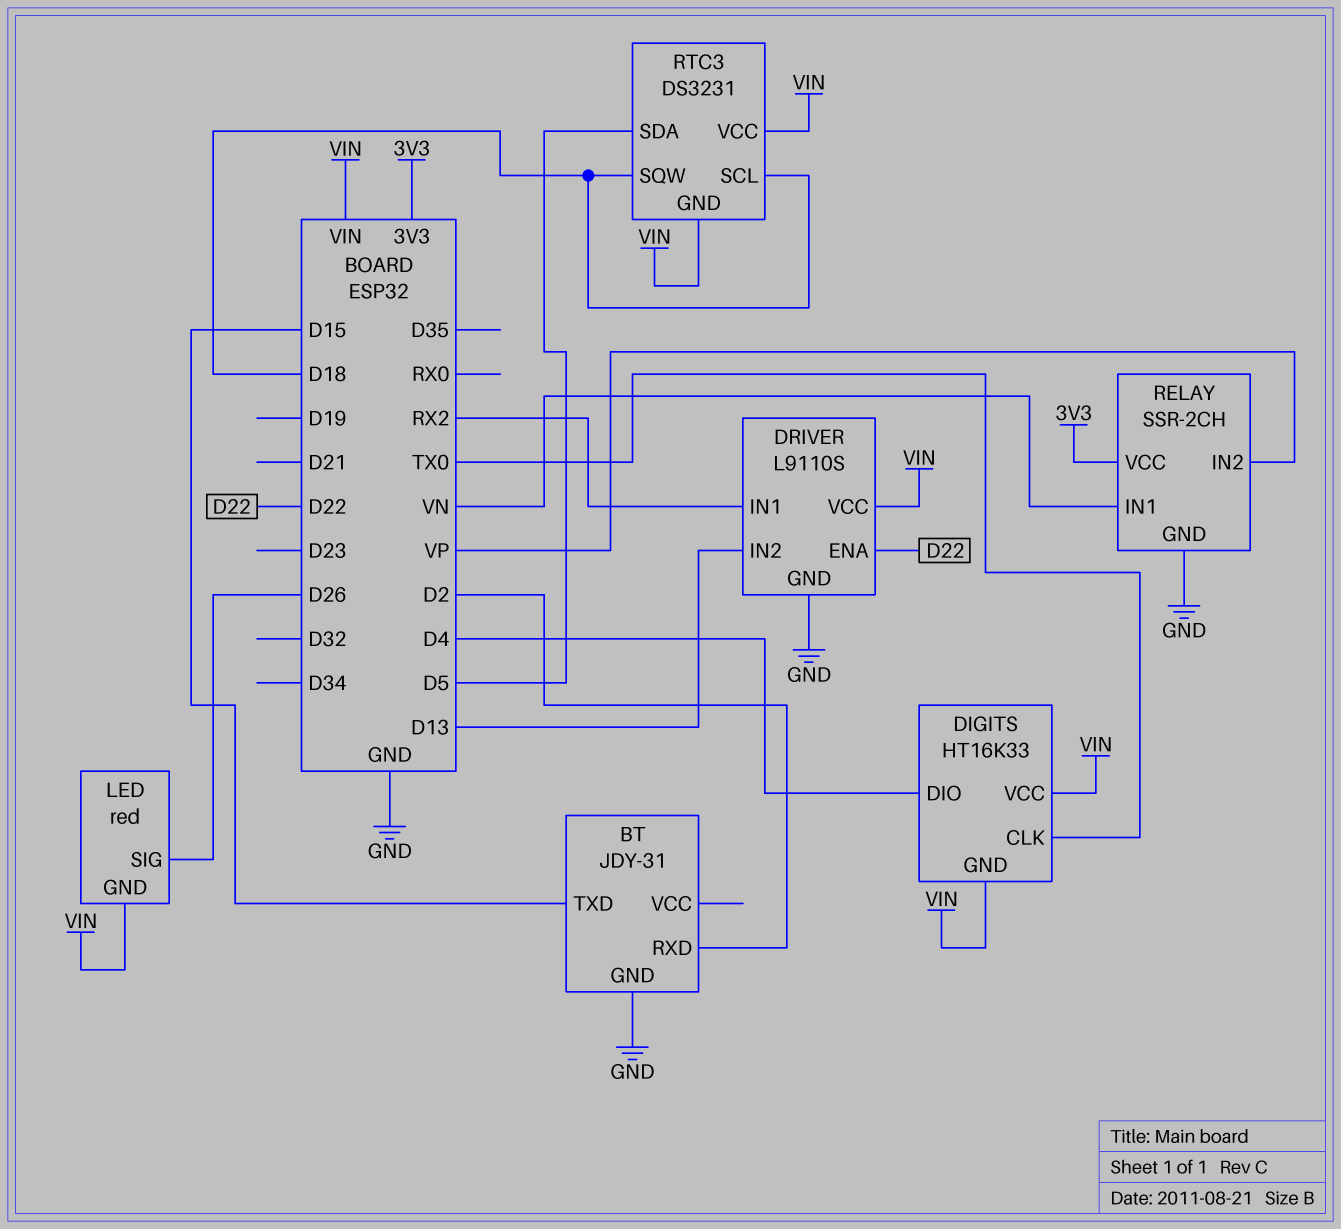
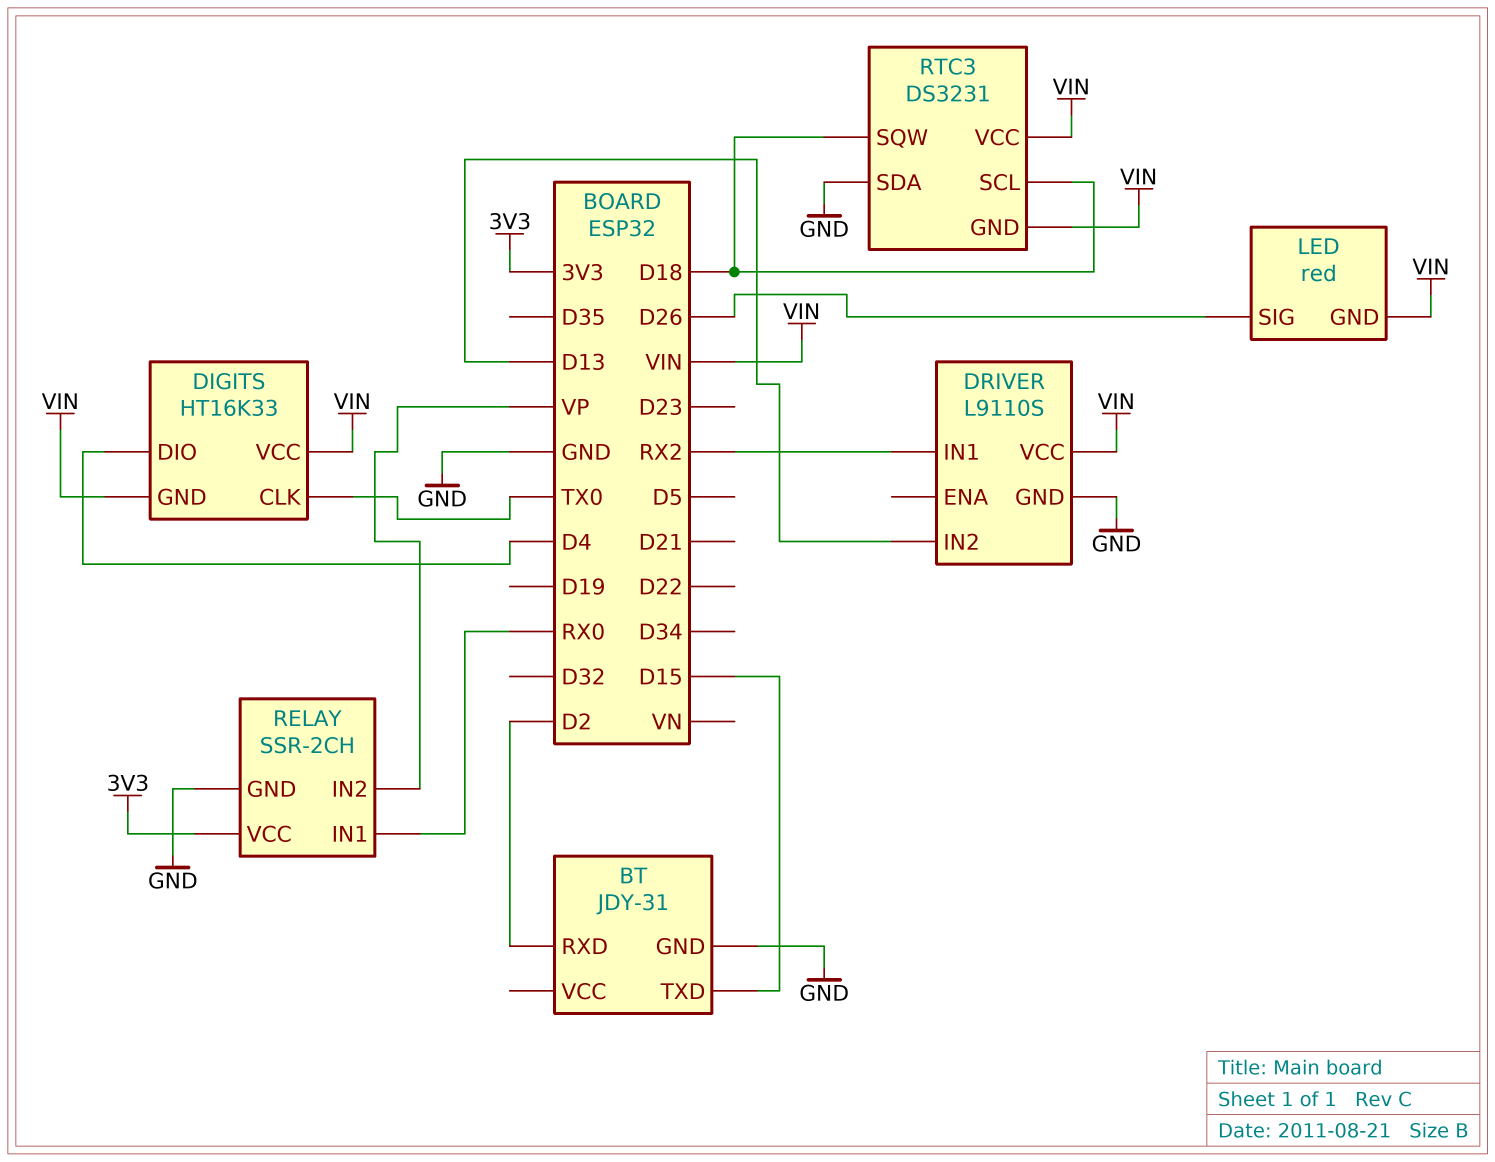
DRIVER pin ENA: D22 -> none
RELAY pin IN1: VN -> RX0
RTC3 pin SDA: D5 -> GND

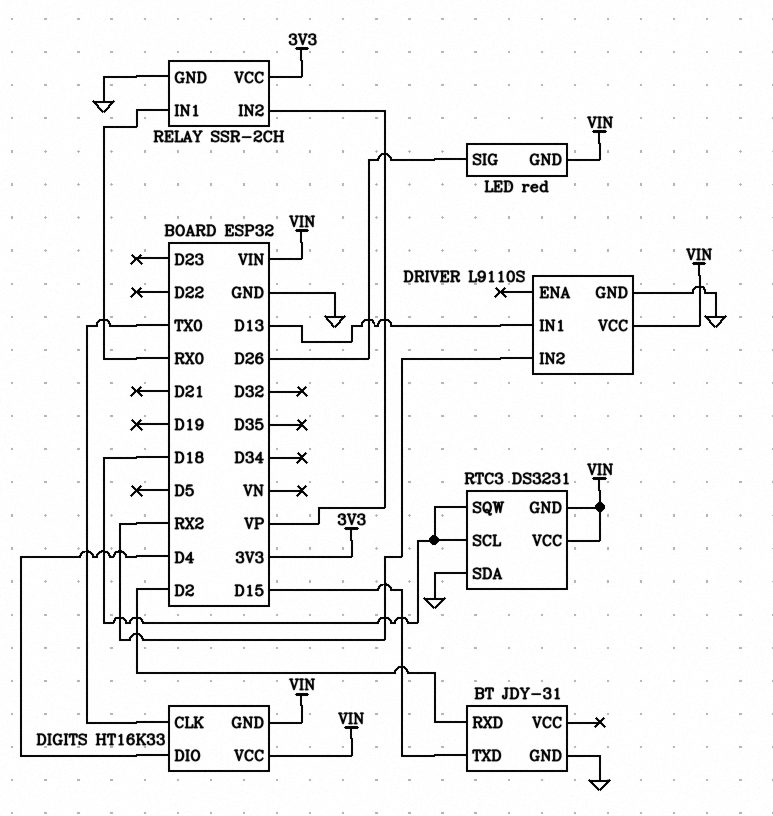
DRIVER pin IN1: RX2 -> D13
DRIVER pin IN2: D13 -> RX2

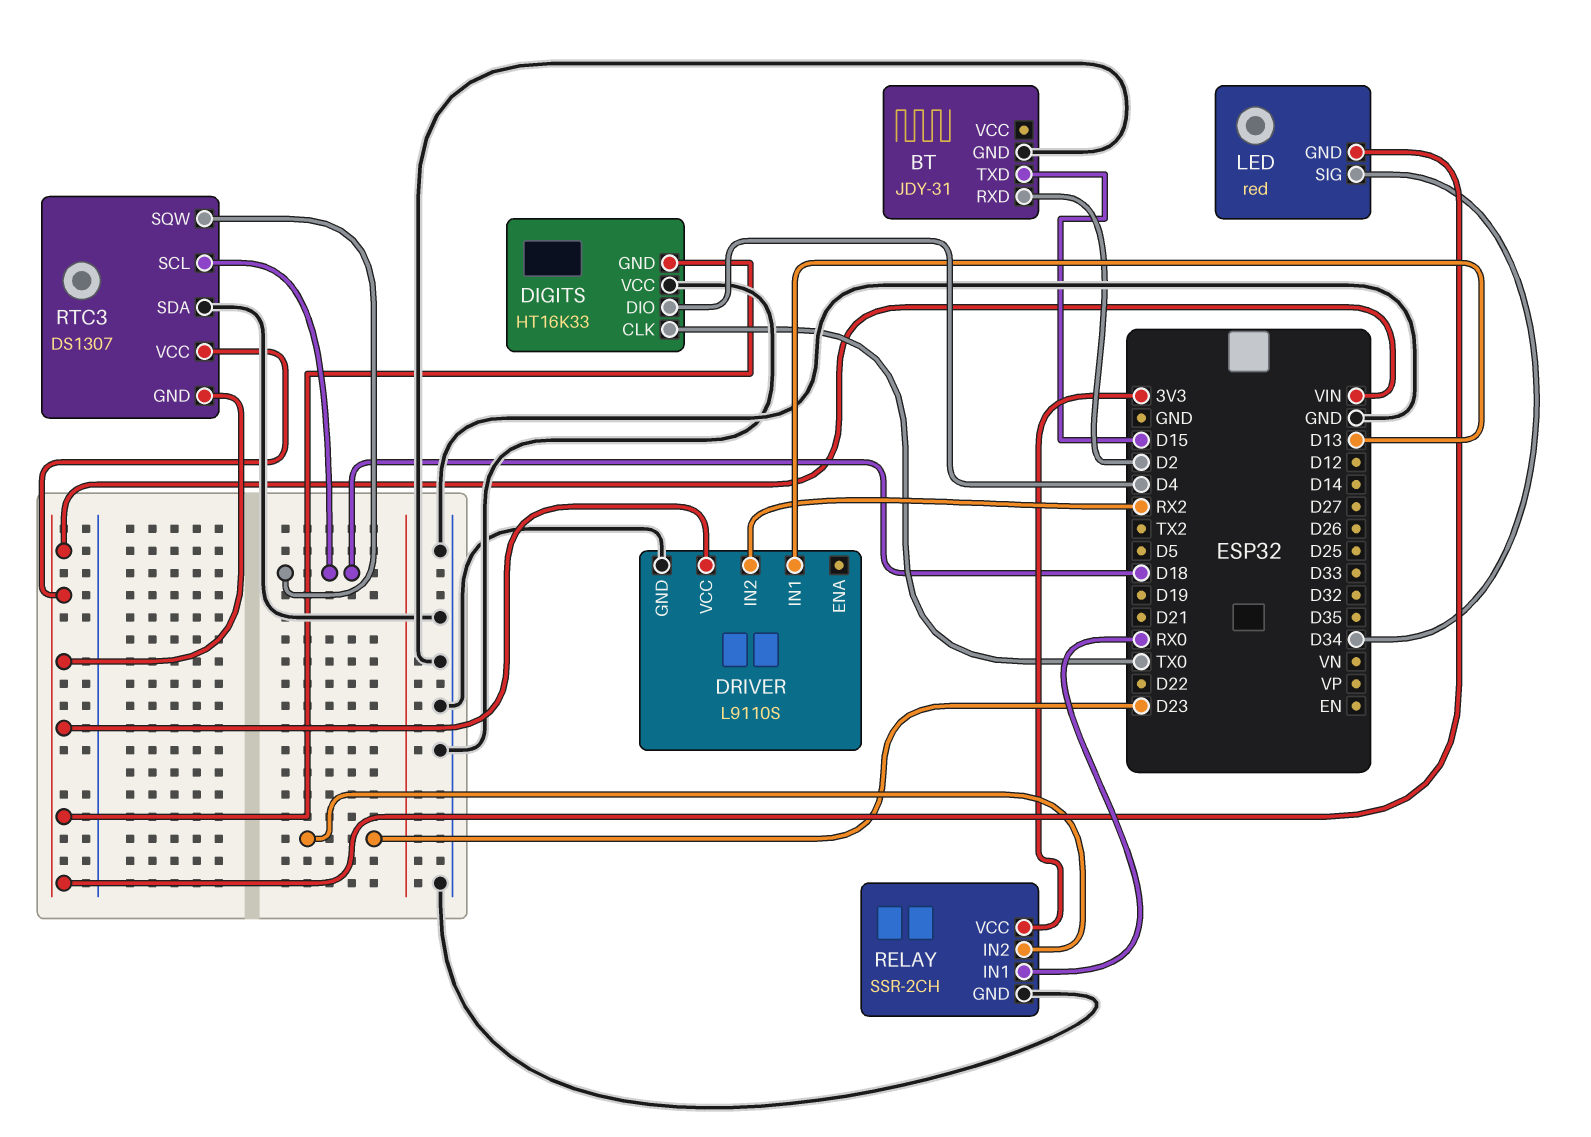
DIGITS pin VCC: VIN -> GND
LED pin SIG: D26 -> D34
RELAY pin IN2: VP -> D23
RTC3: DS3231 -> DS1307

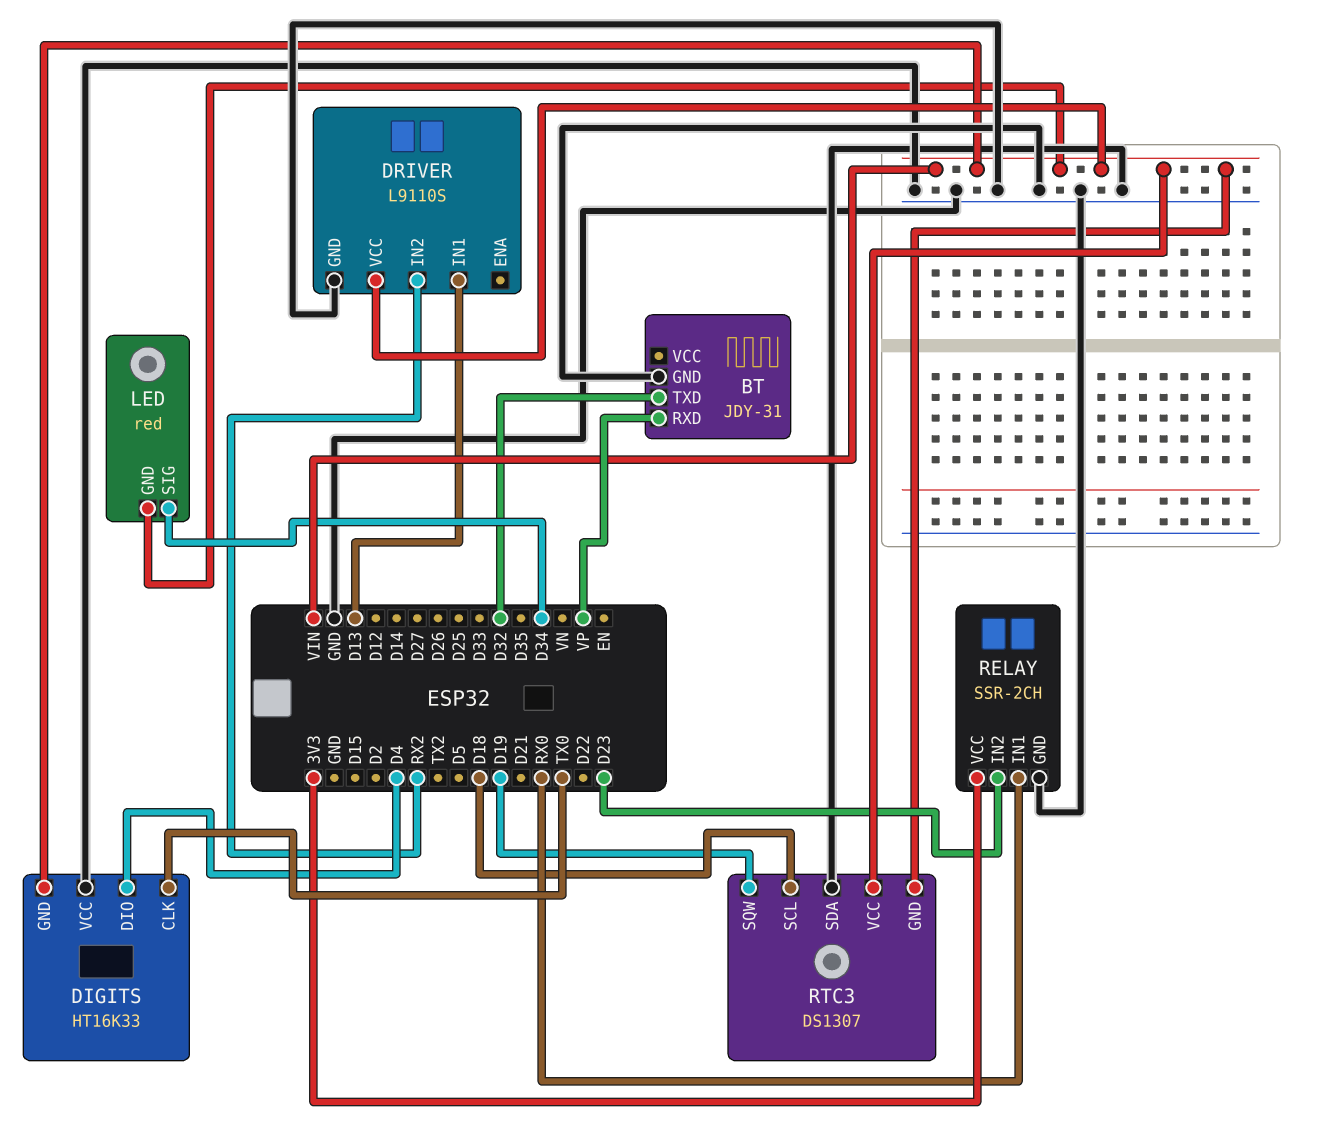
BT pin RXD: D2 -> VP
BT pin TXD: D15 -> D32
RTC3 pin SQW: D18 -> D19

